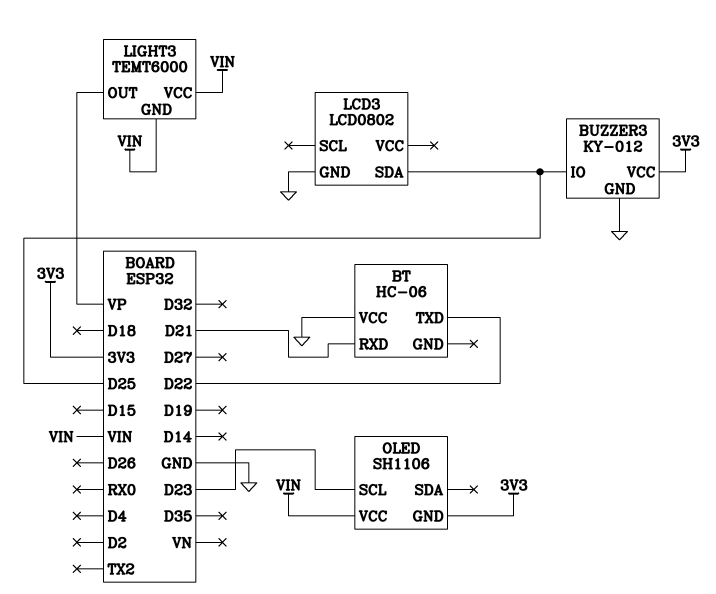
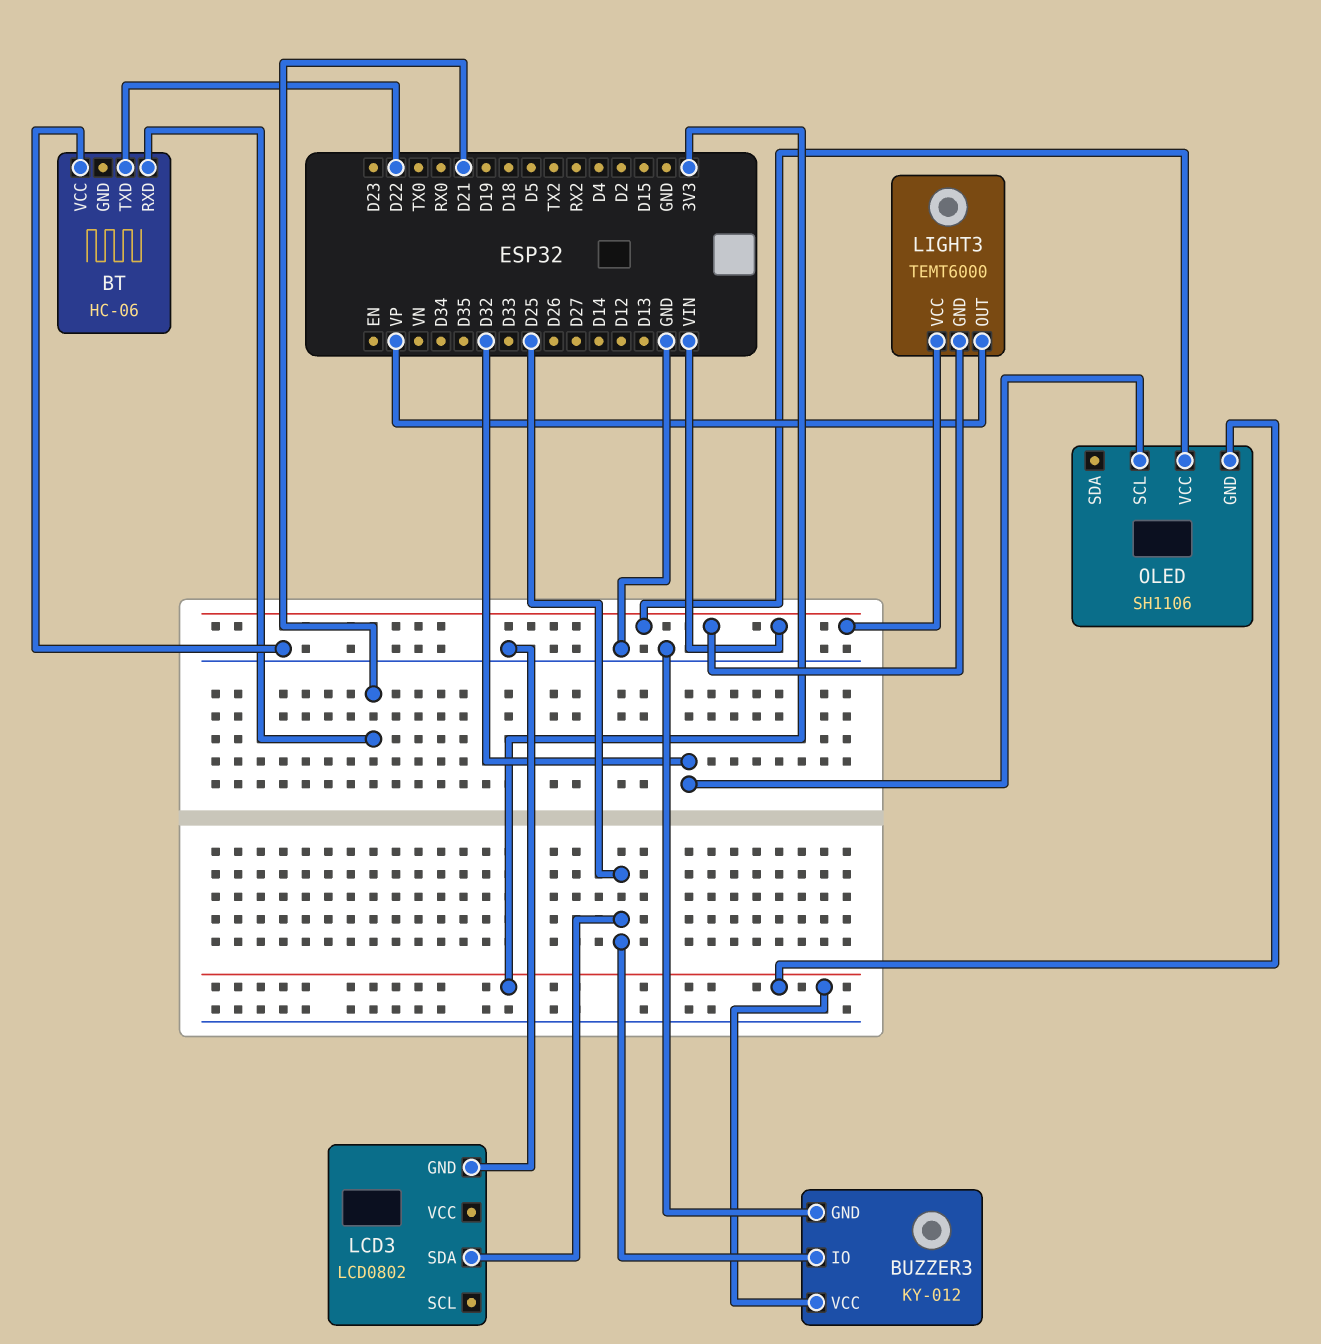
OLED pin SCL: D23 -> D32

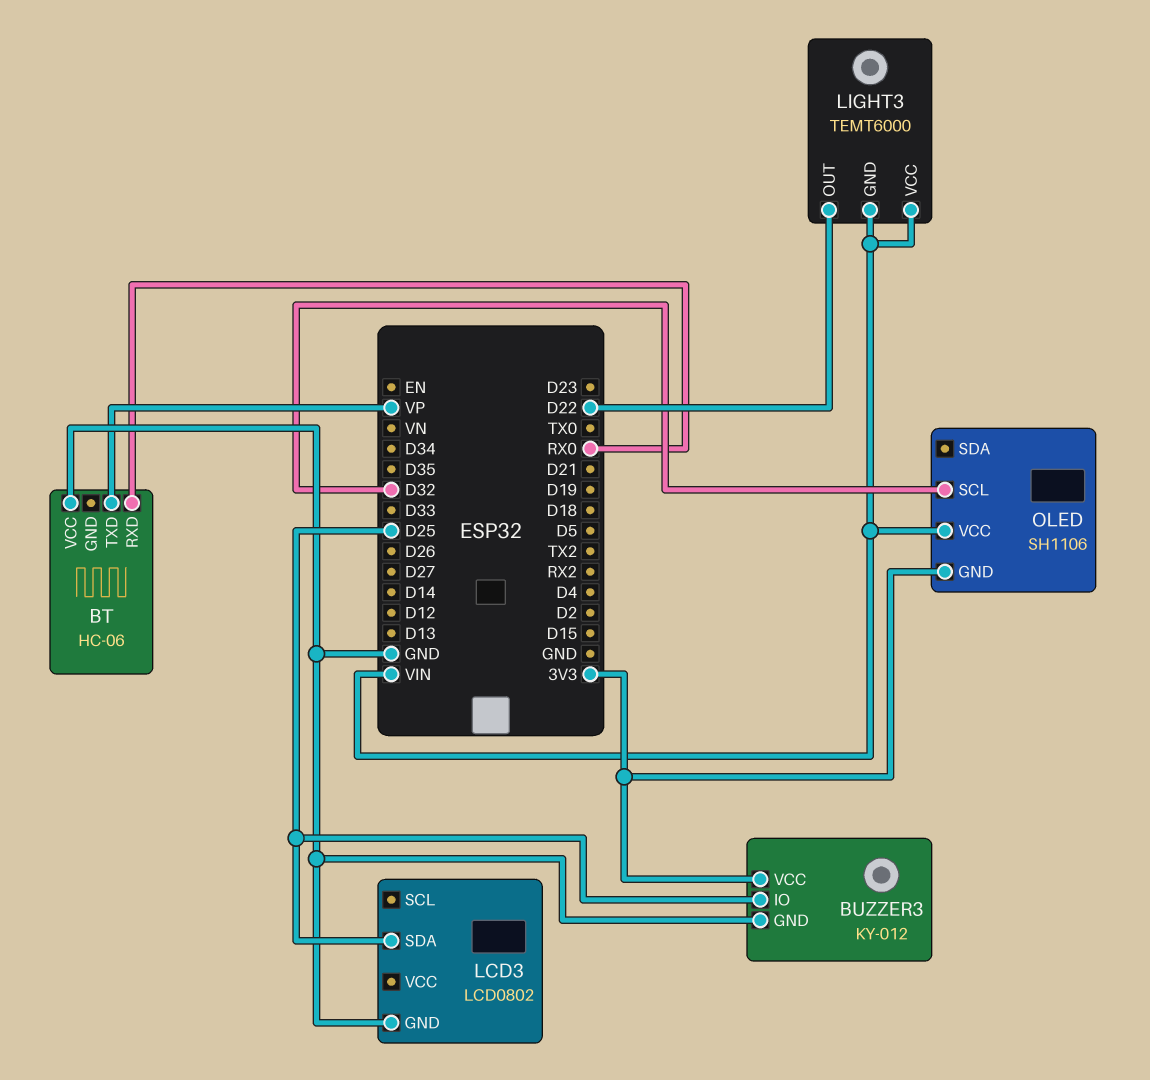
BT pin RXD: D21 -> RX0
BT pin TXD: D22 -> VP
LIGHT3 pin OUT: VP -> D22

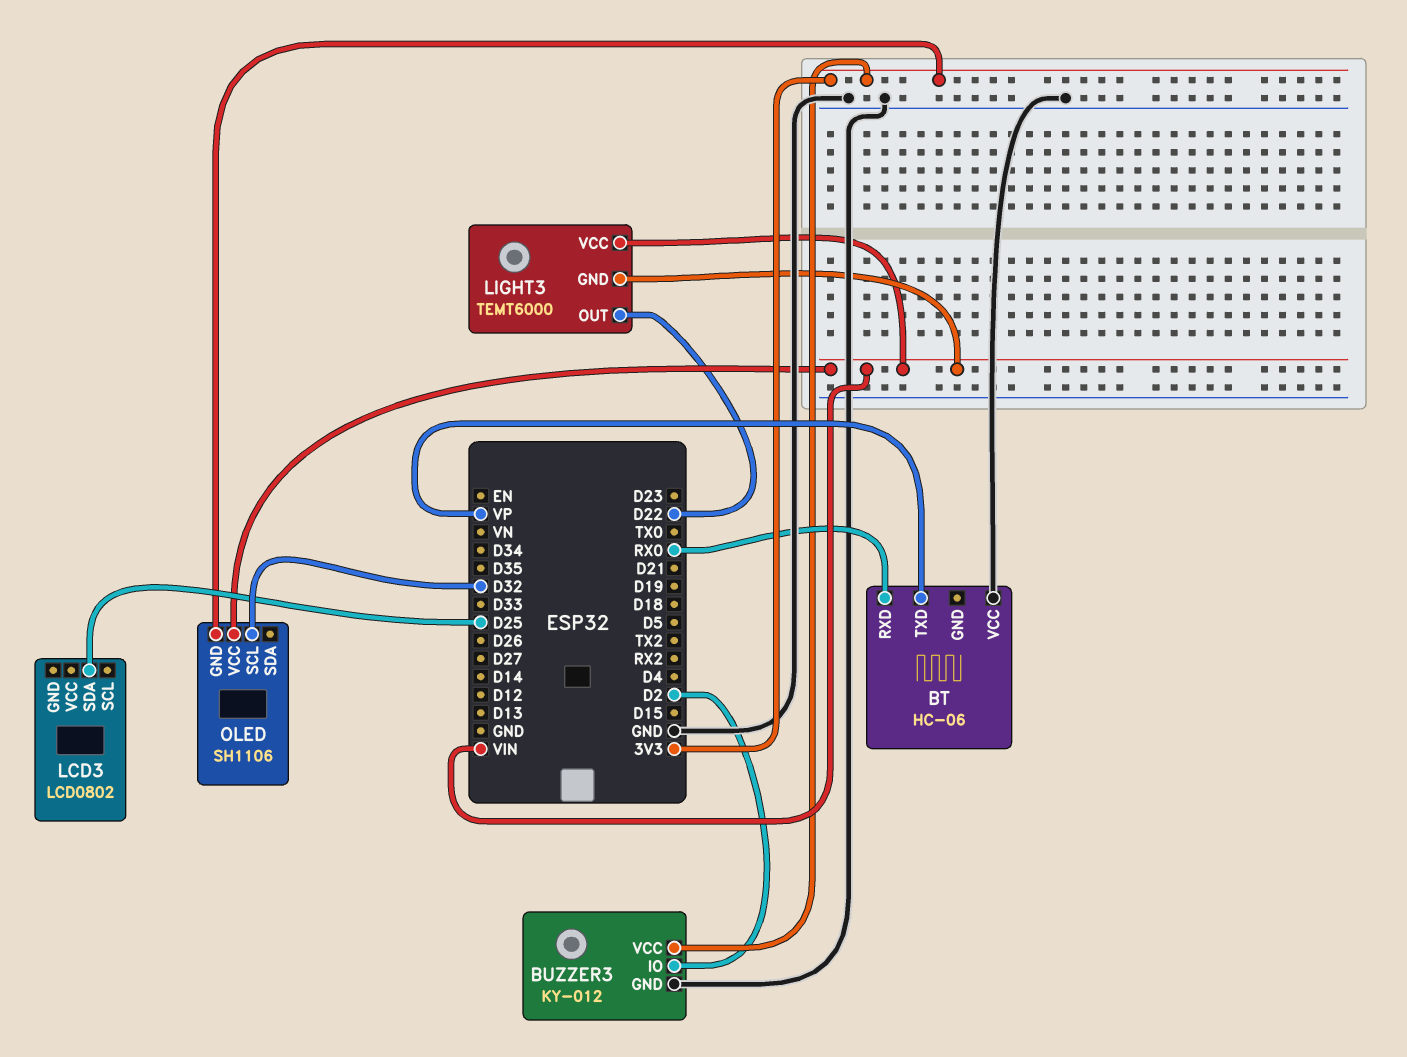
BUZZER3 pin IO: D25 -> D2
LCD3 pin GND: GND -> none

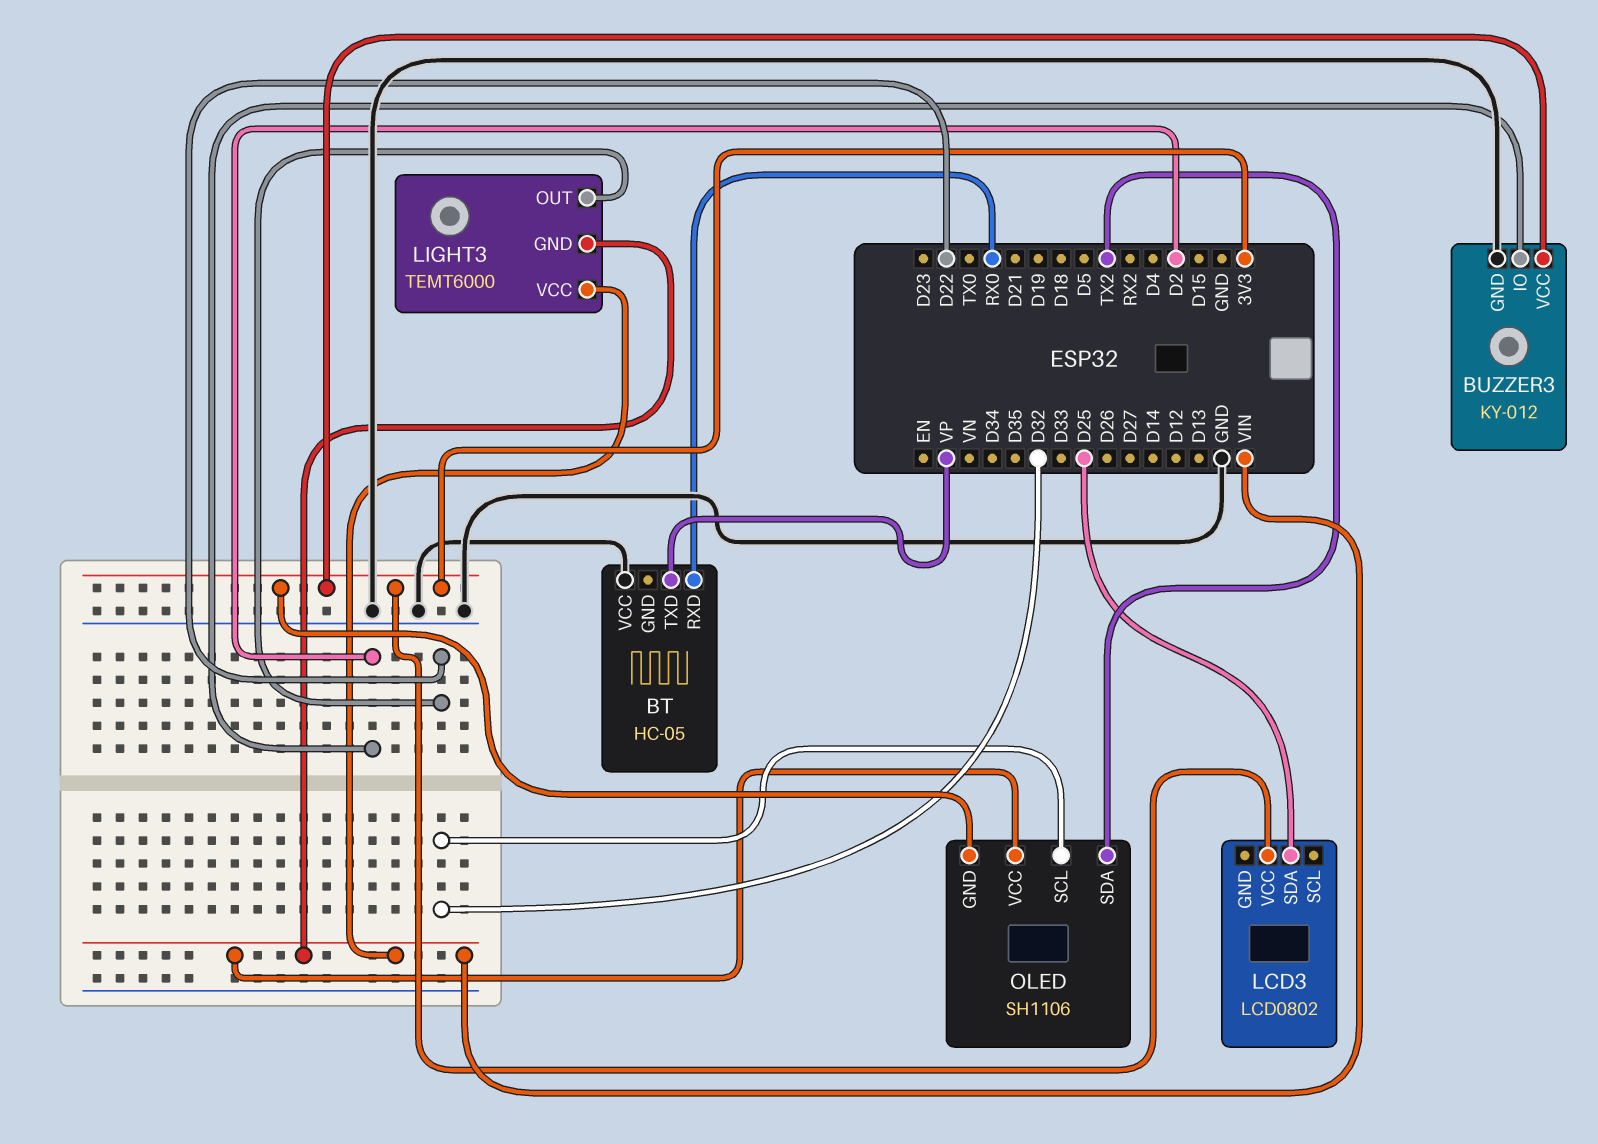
BT: HC-06 -> HC-05
LCD3 pin VCC: none -> 3V3
OLED pin SDA: none -> TX2

